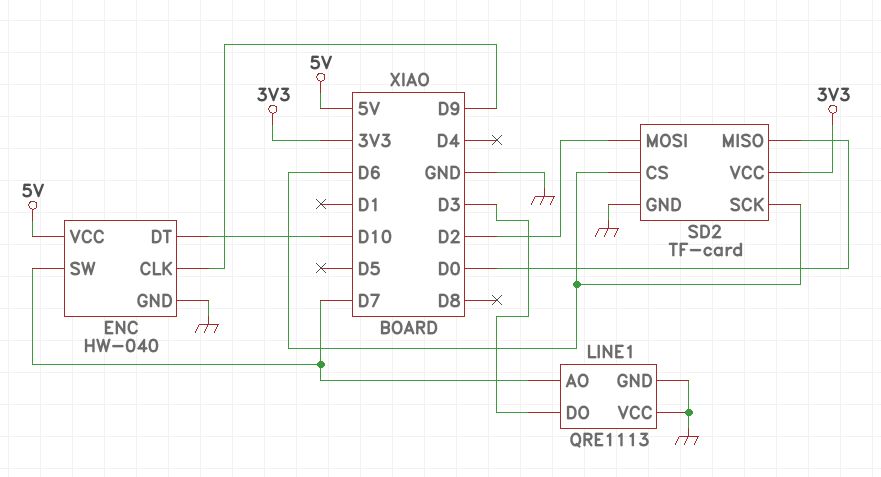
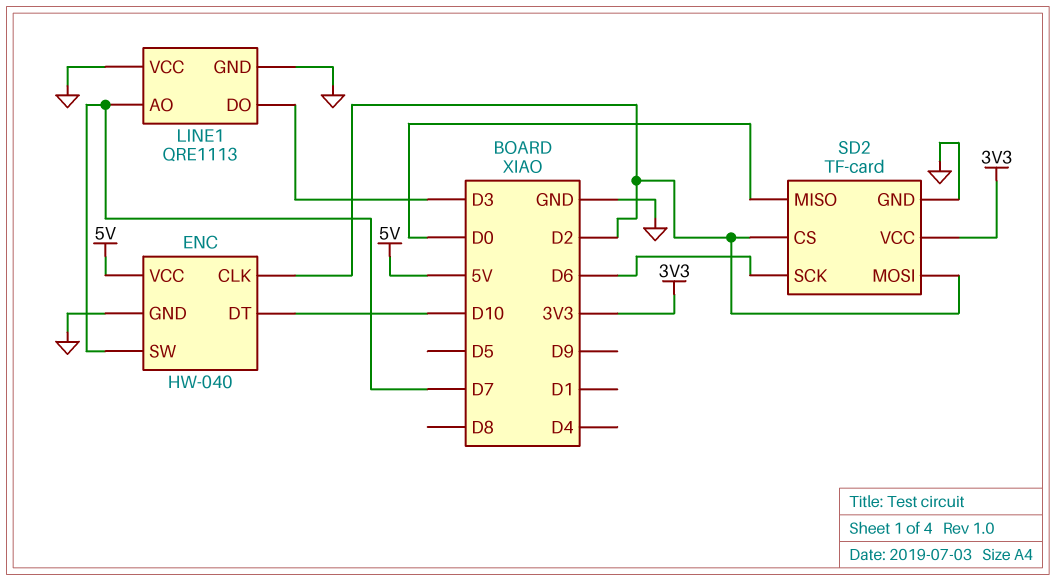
ENC pin CLK: D9 -> D2
SD2 pin CS: D6 -> D2

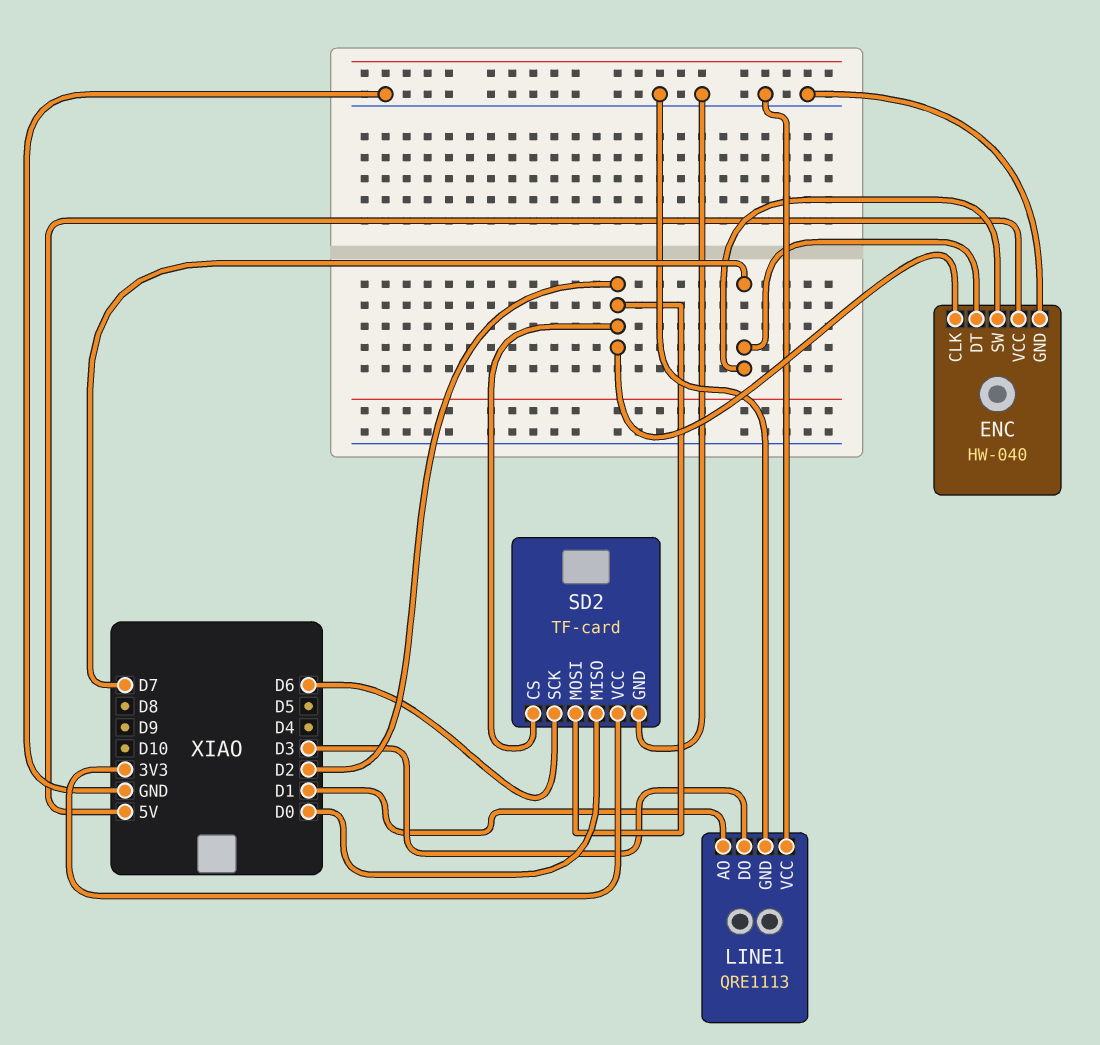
ENC pin DT: D10 -> D7
LINE1 pin AO: D7 -> D1

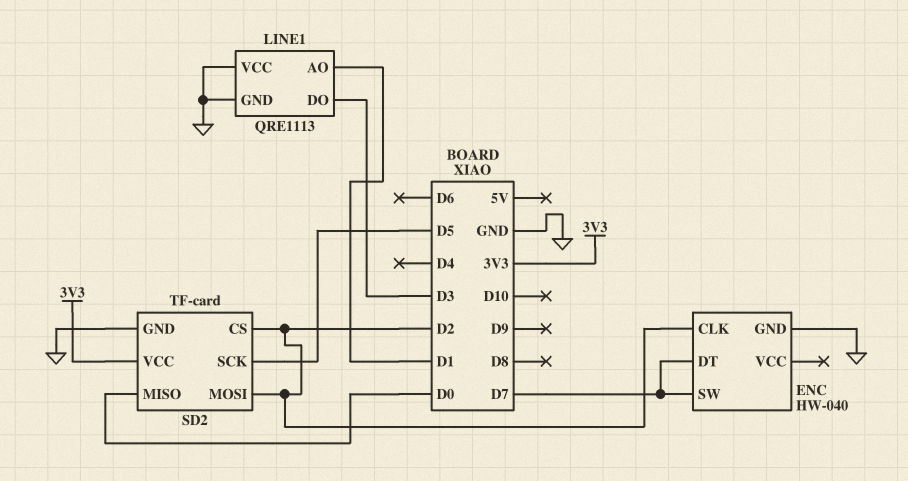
ENC pin VCC: 5V -> none
SD2 pin SCK: D6 -> D5

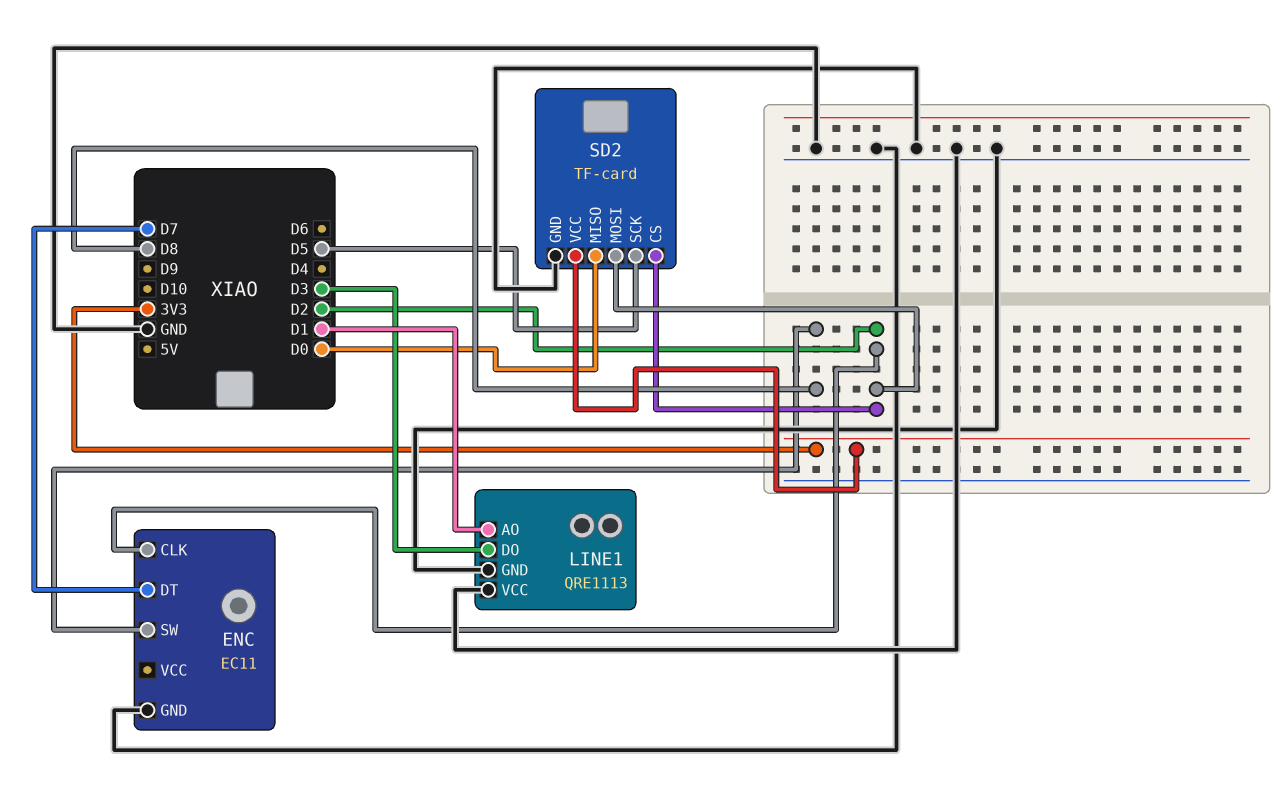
ENC: HW-040 -> EC11
ENC pin SW: D7 -> D8

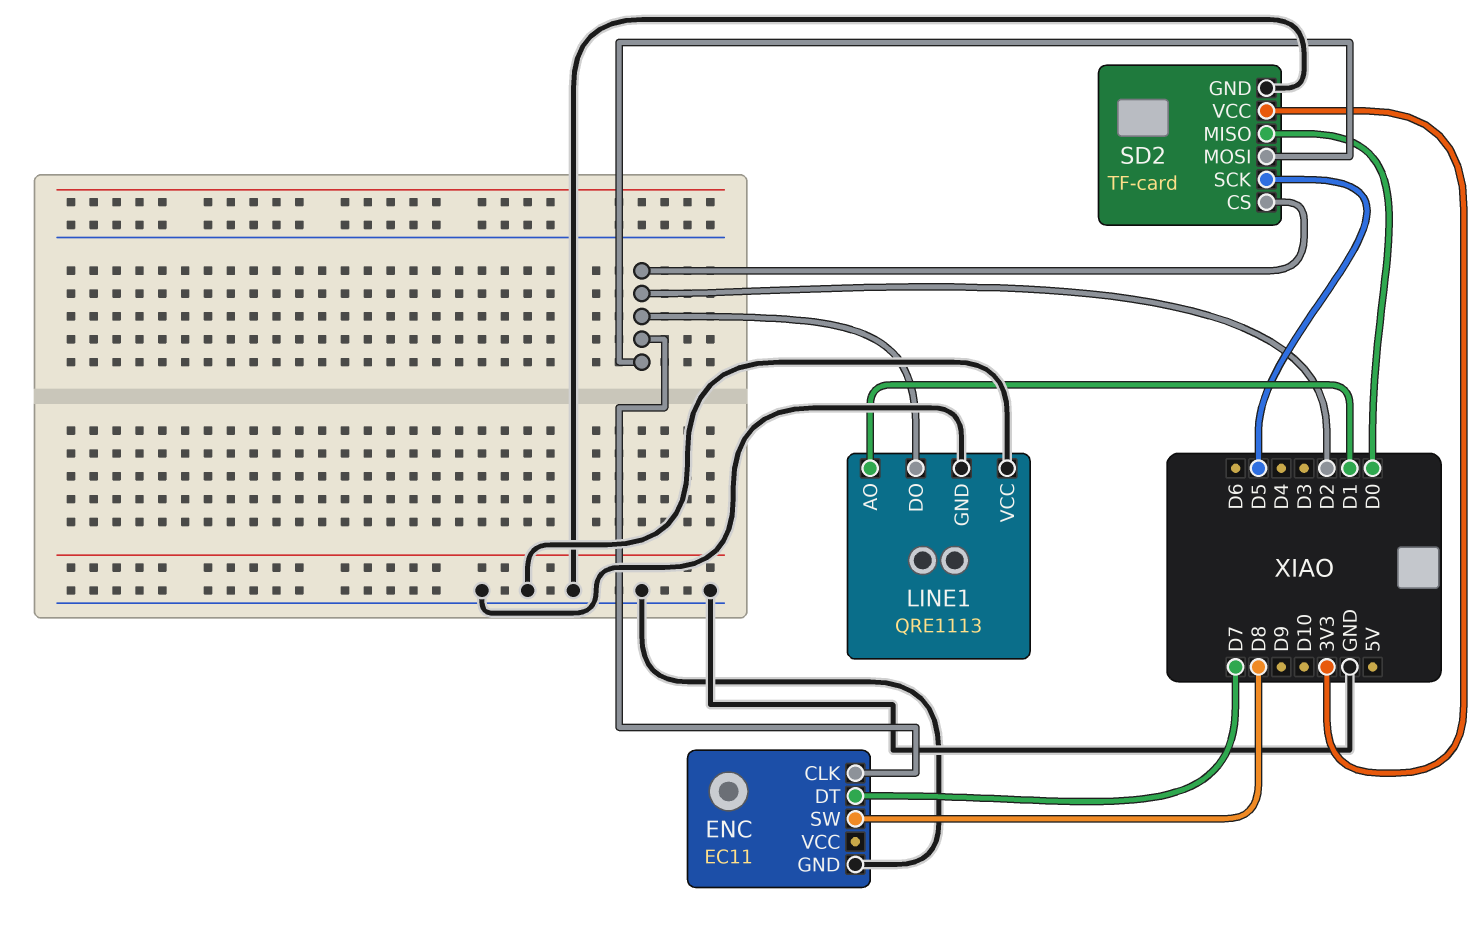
LINE1 pin DO: D3 -> D2

